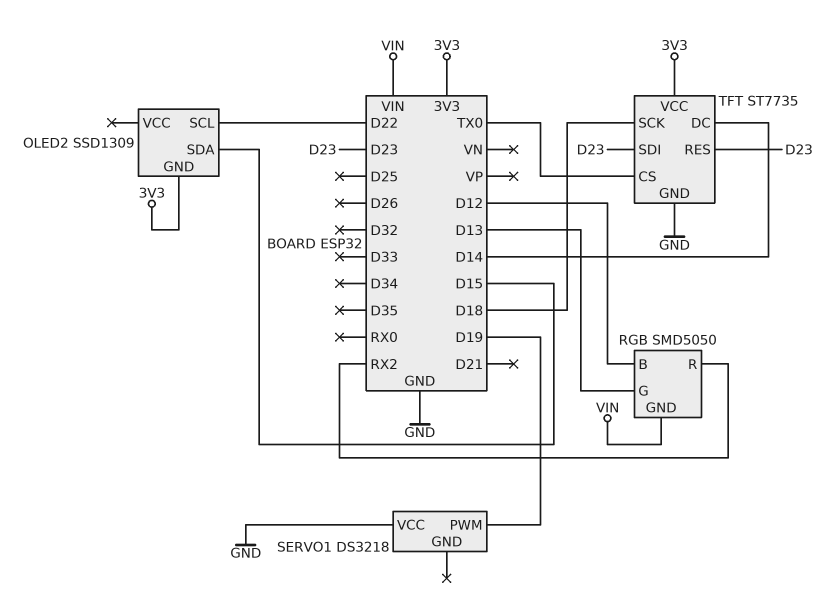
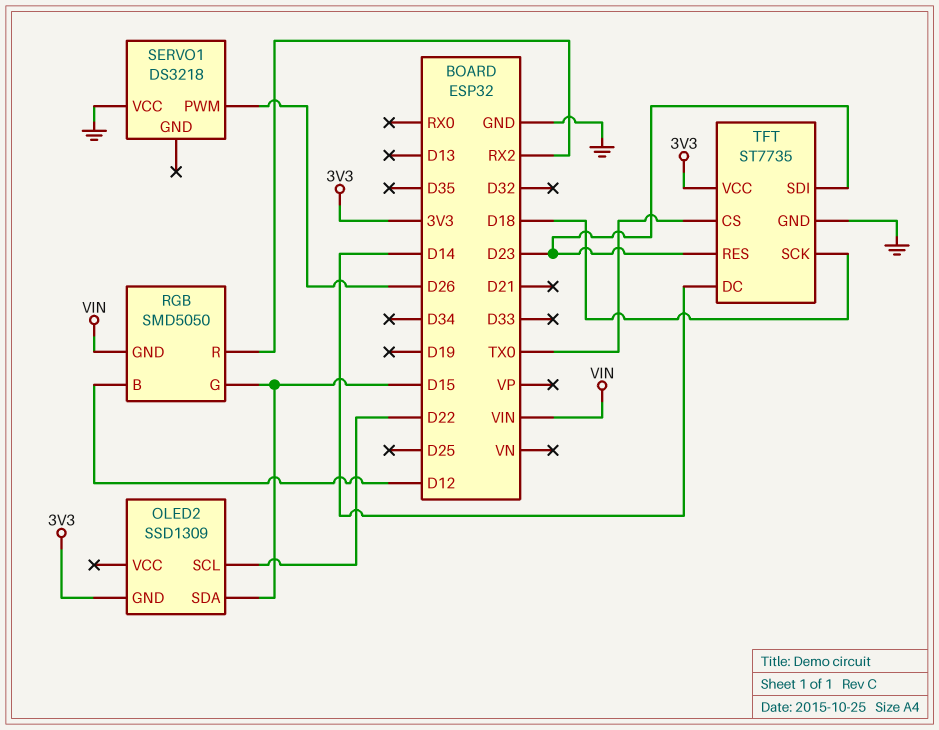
RGB pin G: D13 -> D15
SERVO1 pin PWM: D19 -> D26

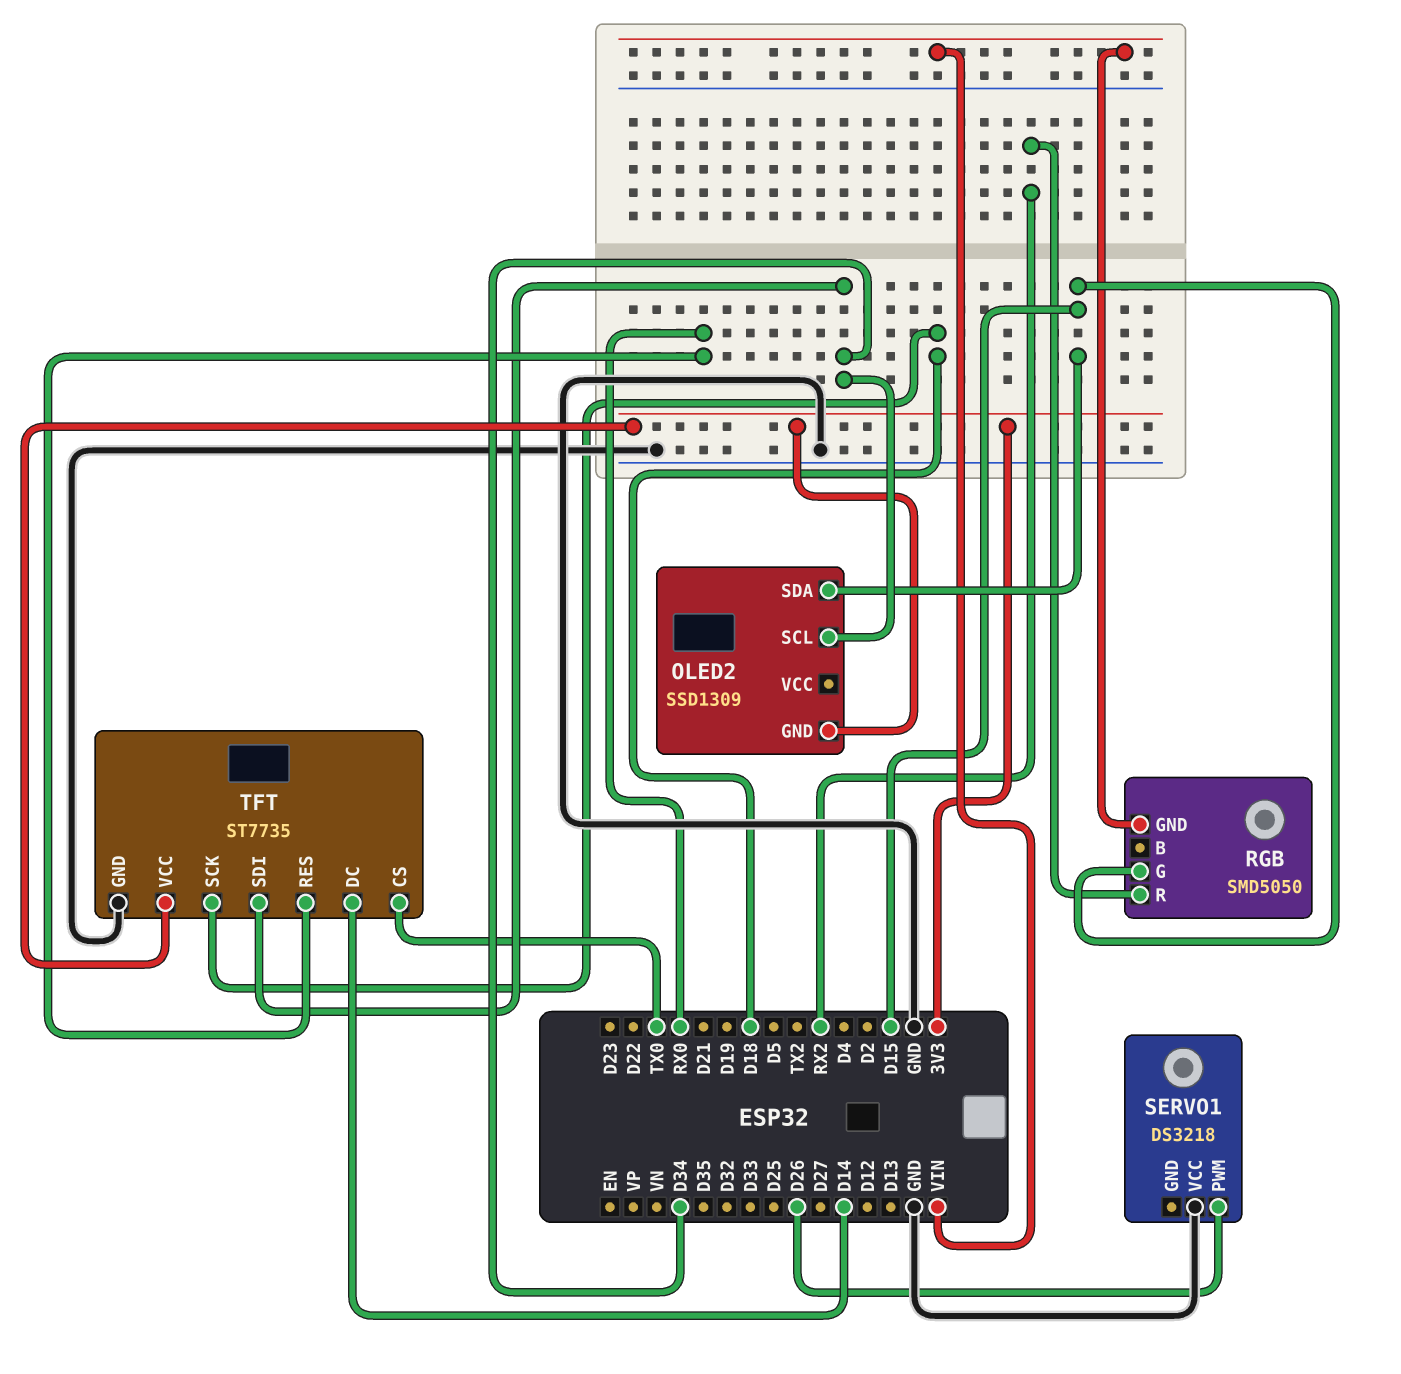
OLED2 pin SCL: D22 -> D34
RGB pin B: D12 -> none
TFT pin RES: D23 -> RX0
TFT pin SDI: D23 -> D34

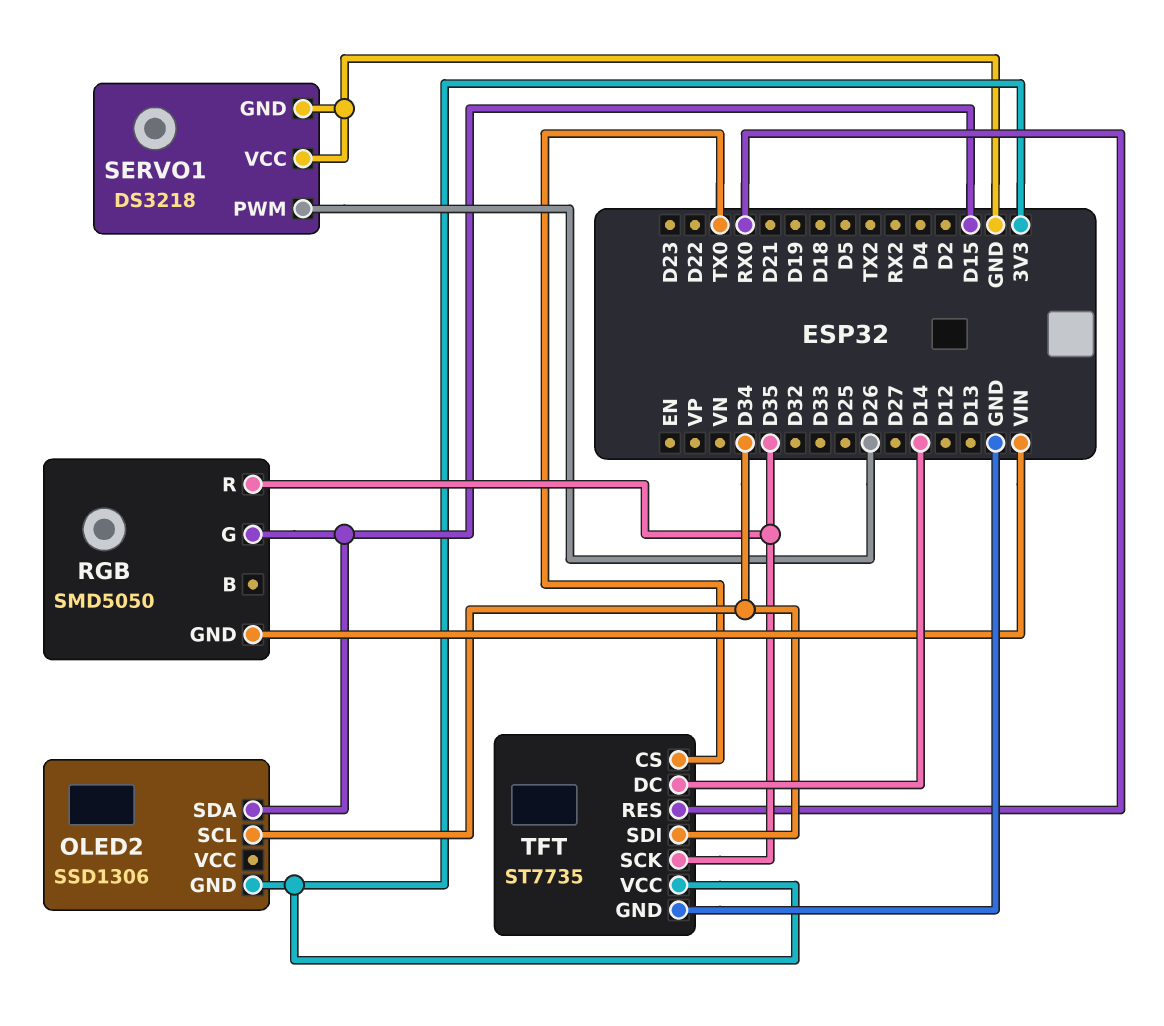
OLED2: SSD1309 -> SSD1306
RGB pin R: RX2 -> D35
SERVO1 pin GND: none -> GND
TFT pin SCK: D18 -> D35

